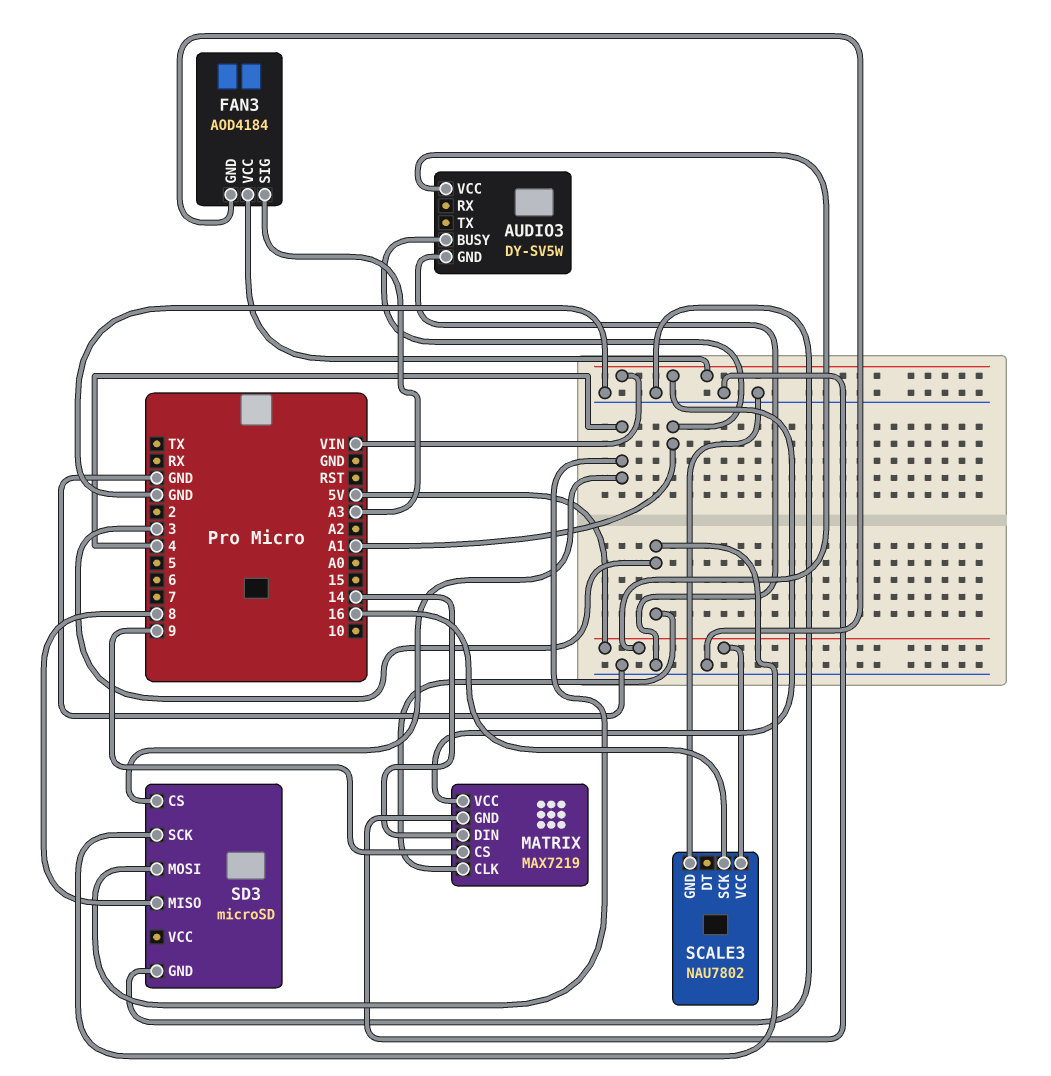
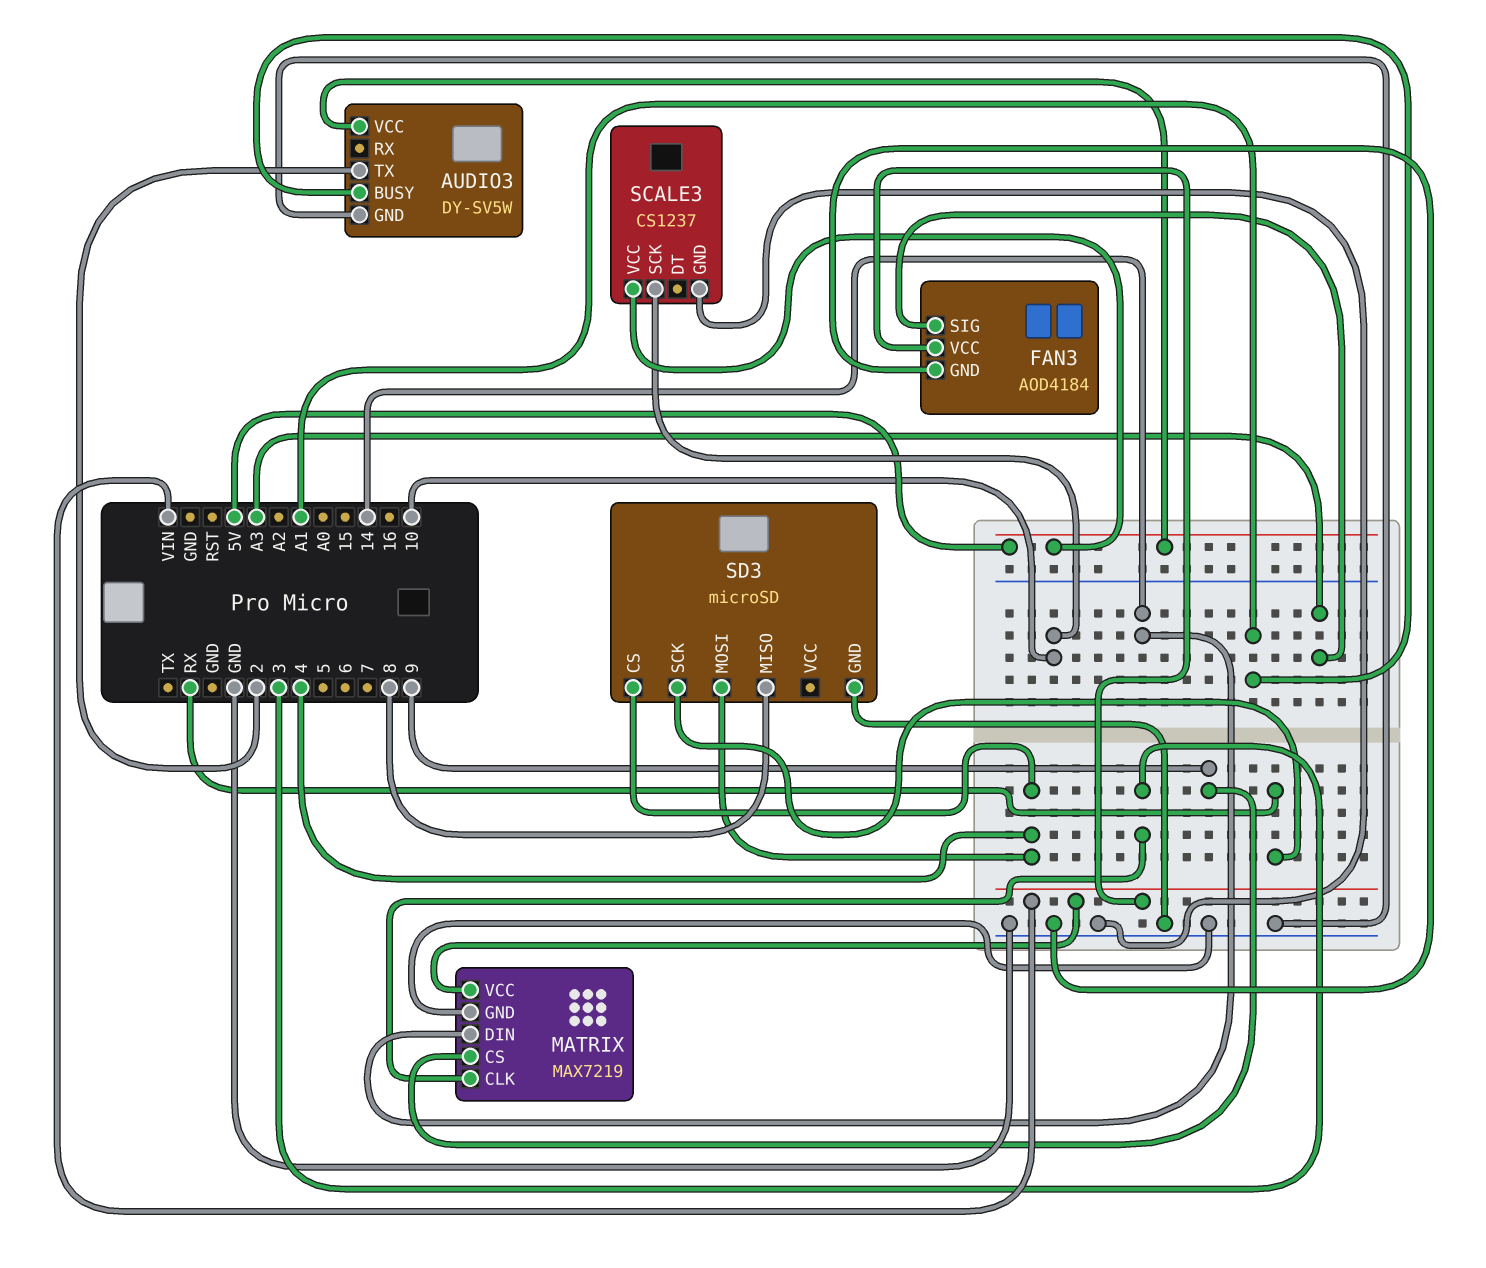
AUDIO3 pin TX: none -> 2
SCALE3: NAU7802 -> CS1237
SCALE3 pin SCK: 16 -> 10
SD3 pin SCK: 3 -> RX

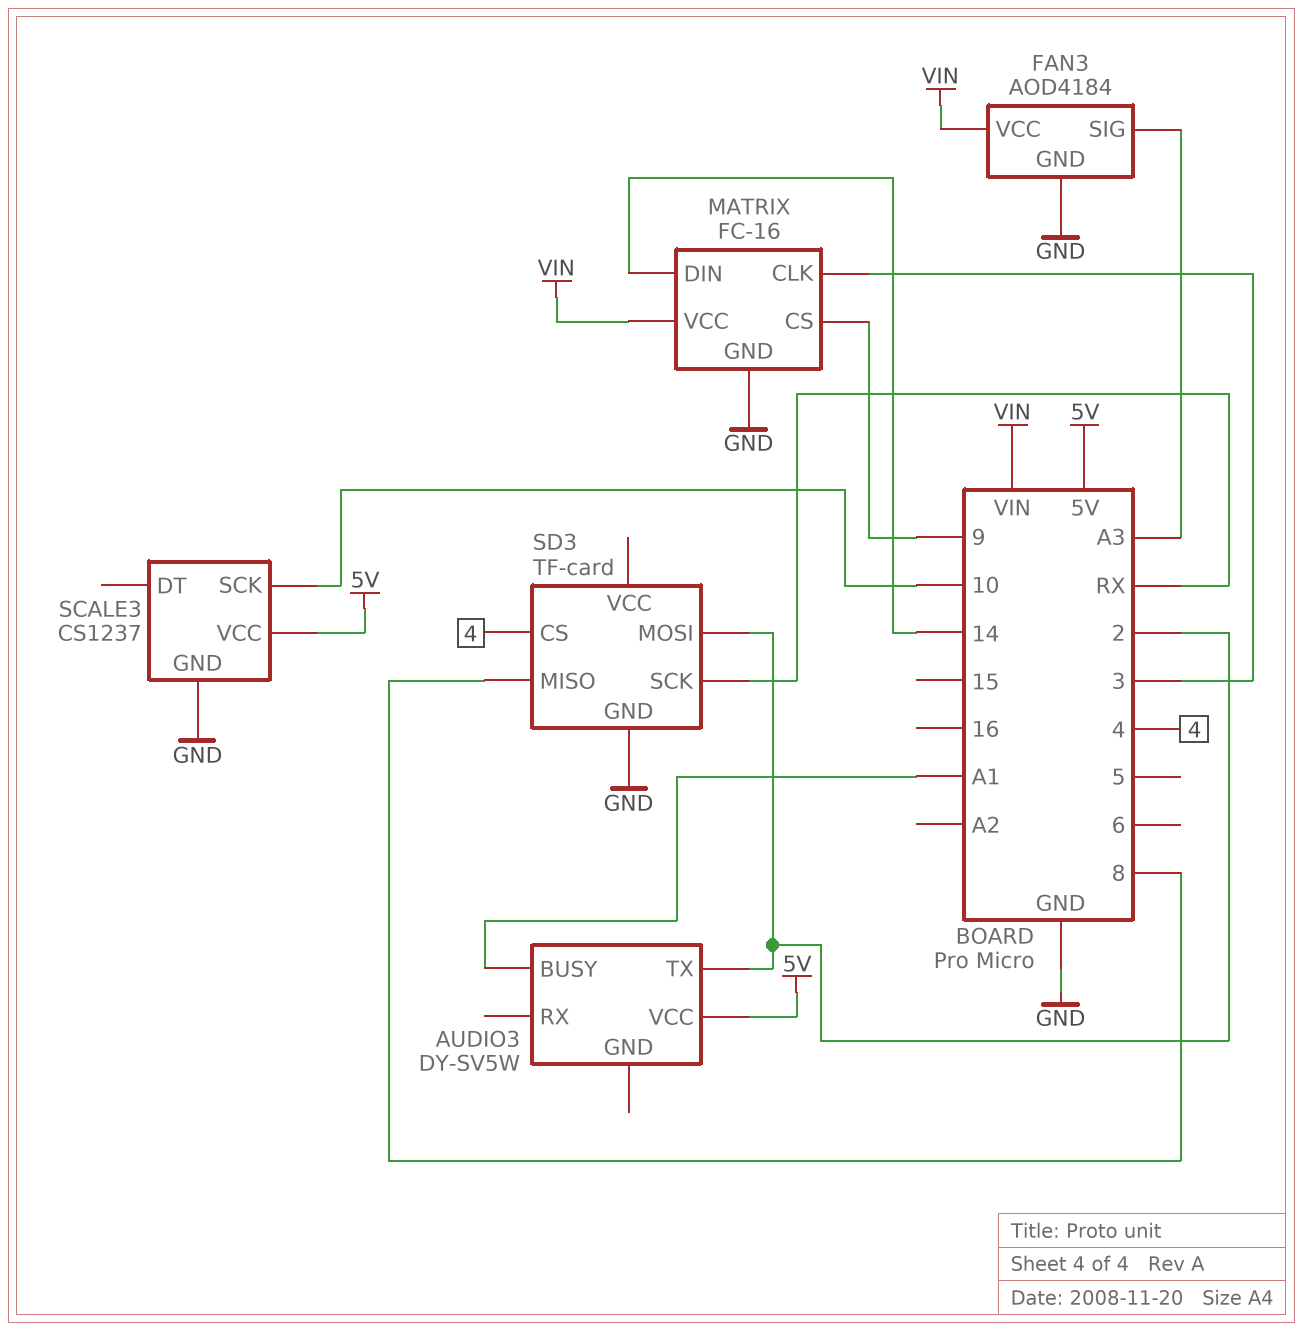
AUDIO3 pin GND: GND -> none
MATRIX: MAX7219 -> FC-16
SD3: microSD -> TF-card
SD3 pin MOSI: 4 -> 2

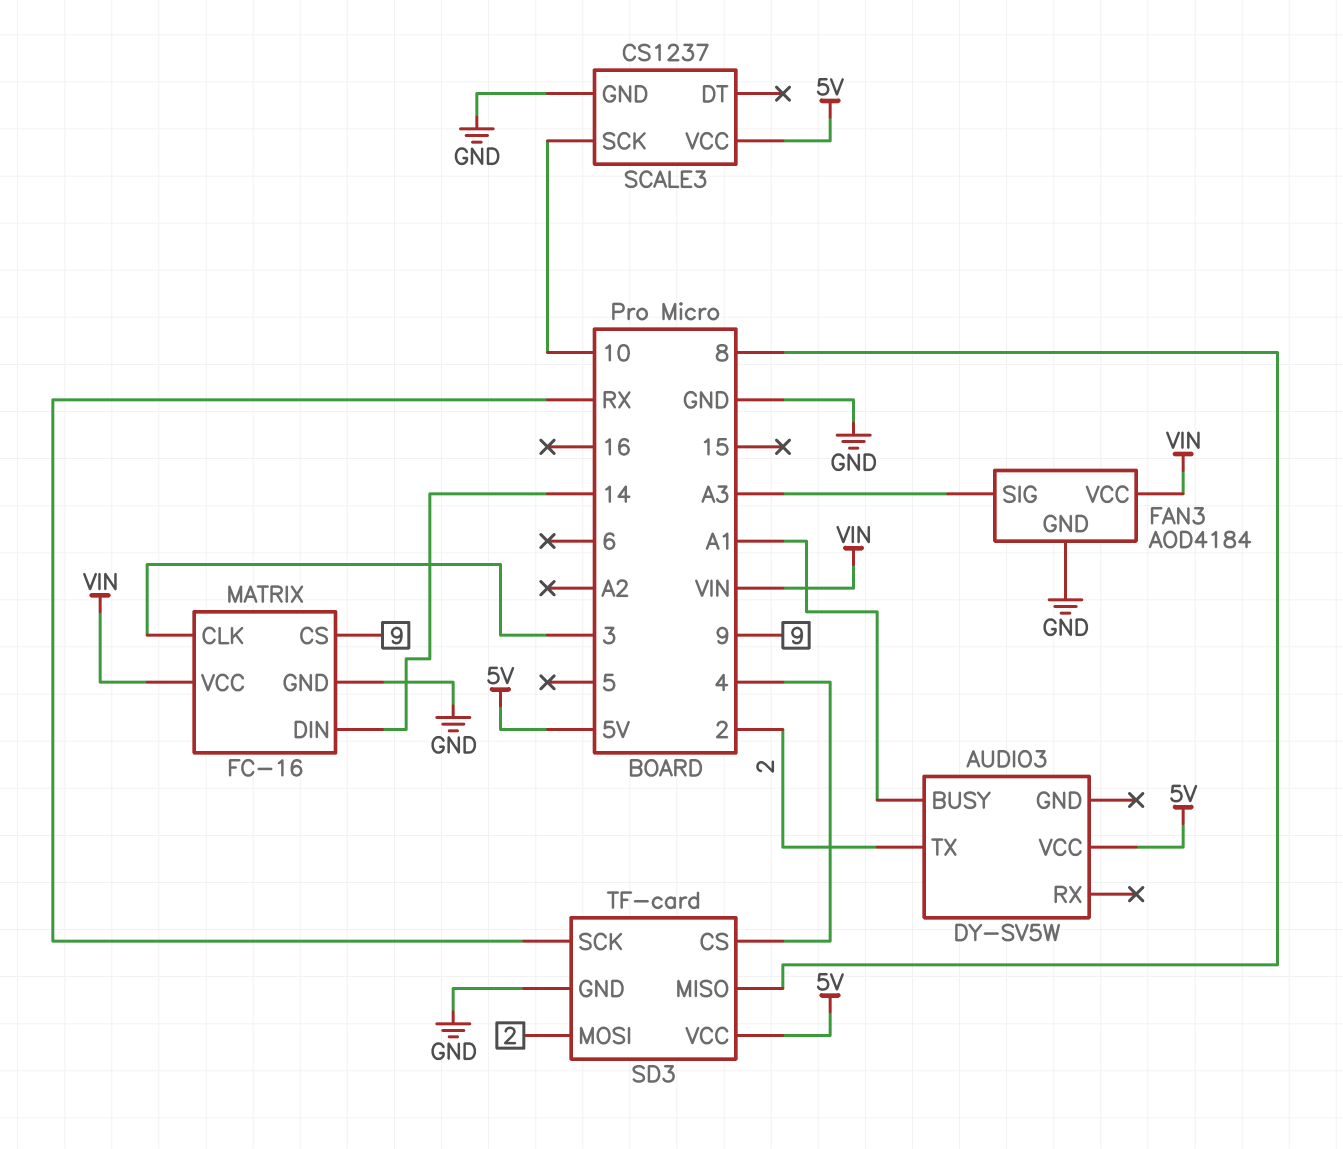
SD3 pin VCC: none -> 5V

